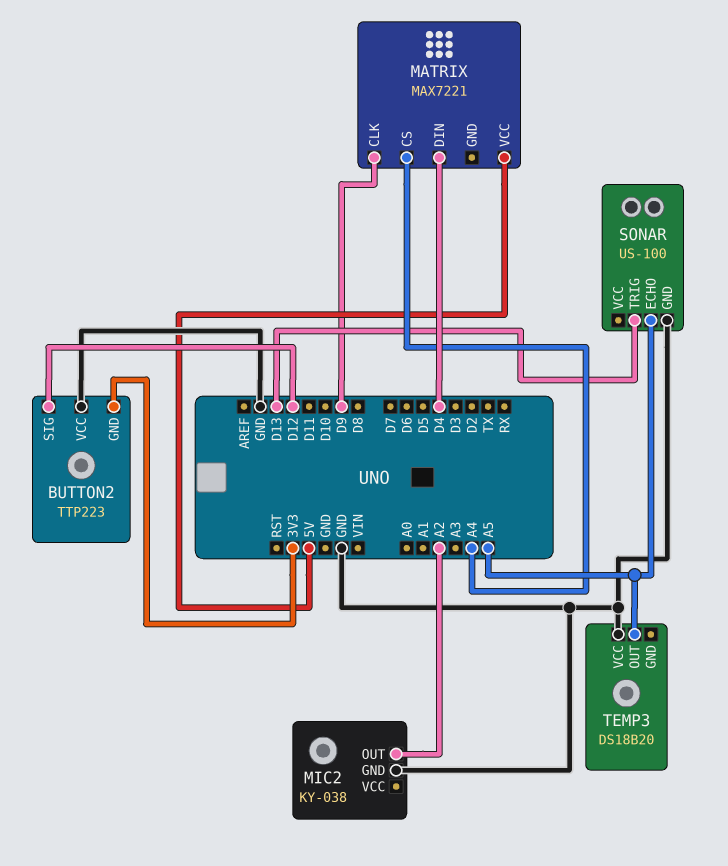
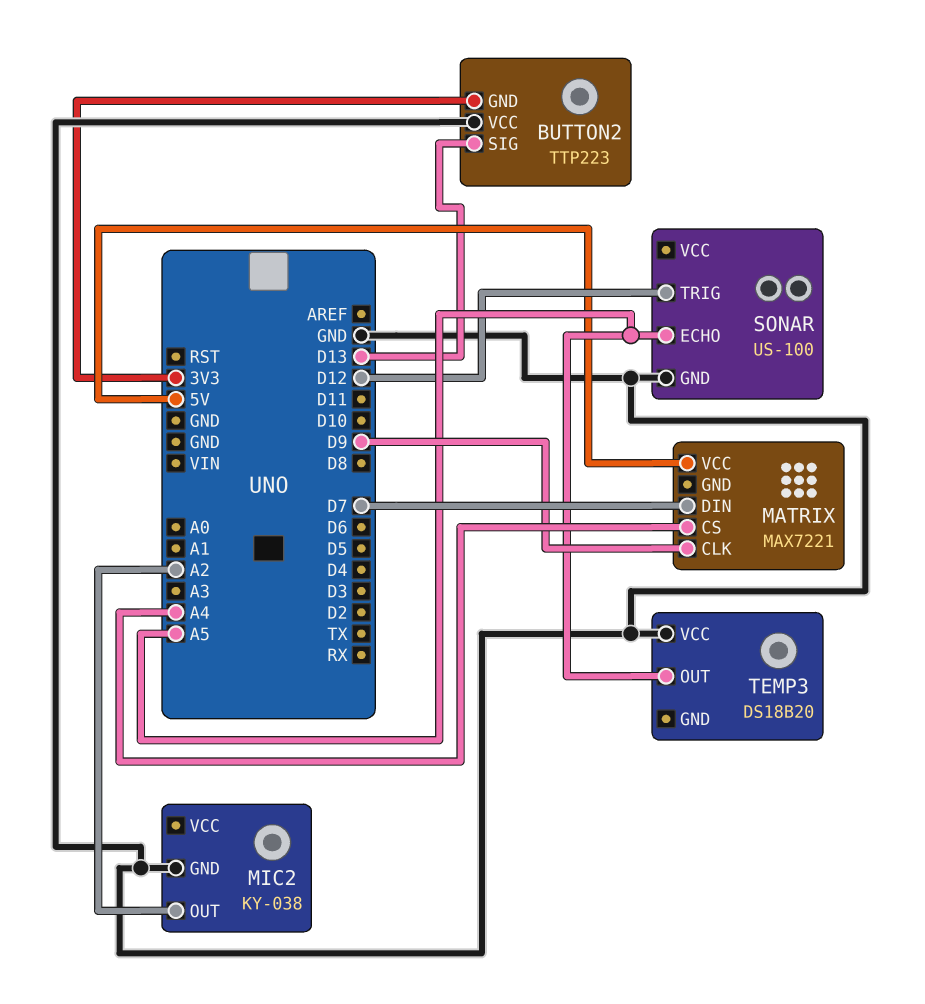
BUTTON2 pin SIG: D12 -> D13
MATRIX pin DIN: D4 -> D7
SONAR pin TRIG: D13 -> D12

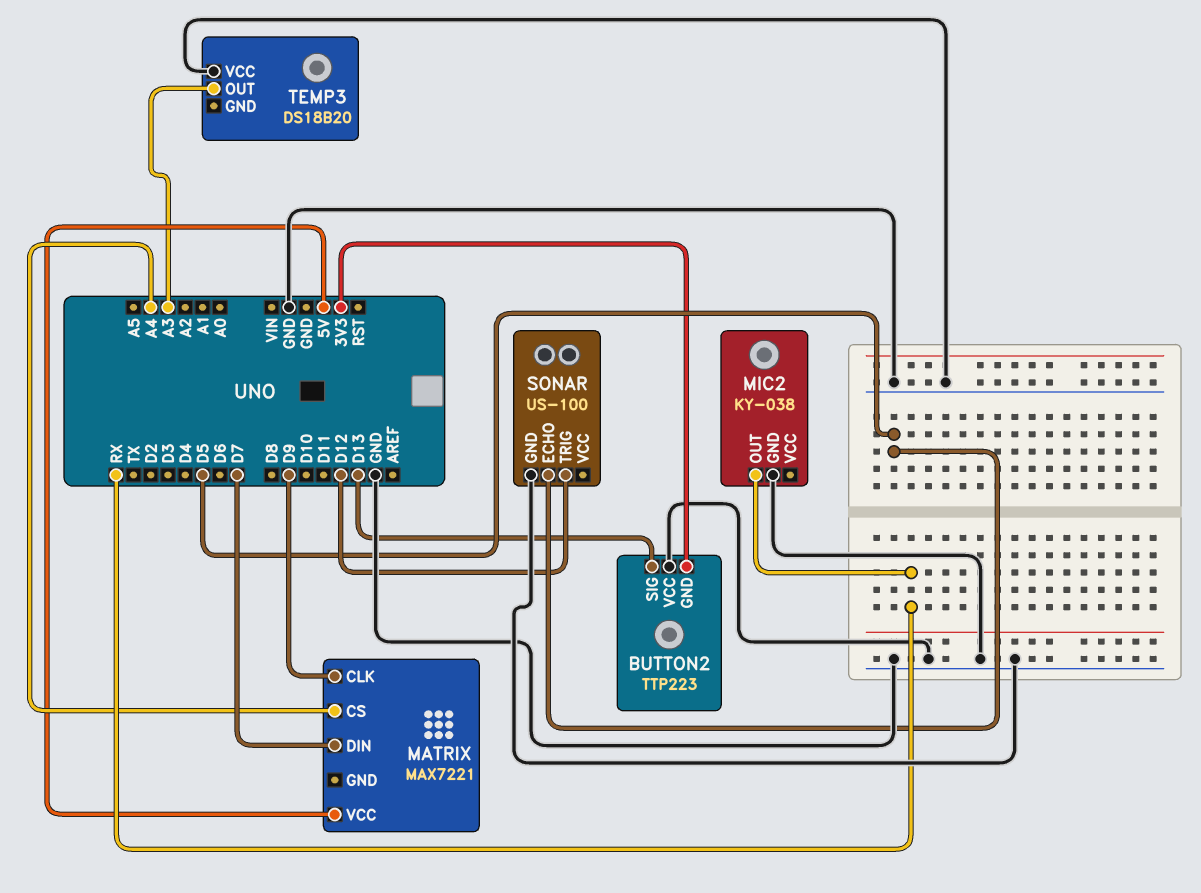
MIC2 pin OUT: A2 -> RX
SONAR pin ECHO: A5 -> D5
TEMP3 pin OUT: A5 -> A3

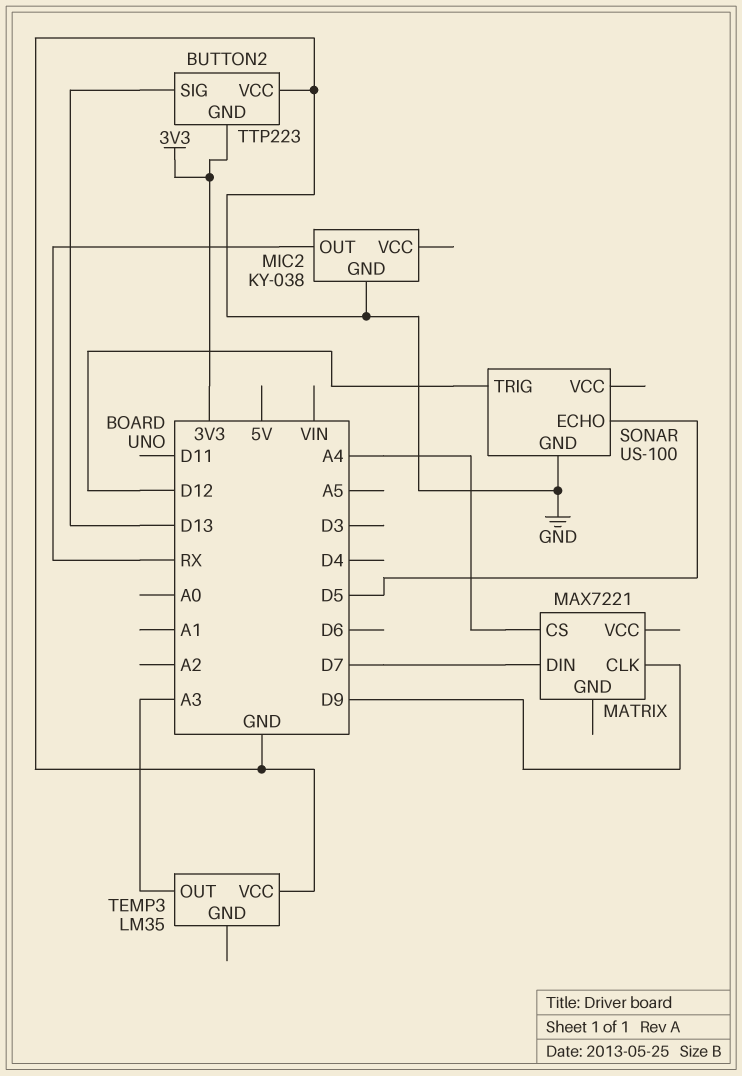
MATRIX pin VCC: 5V -> none
TEMP3: DS18B20 -> LM35

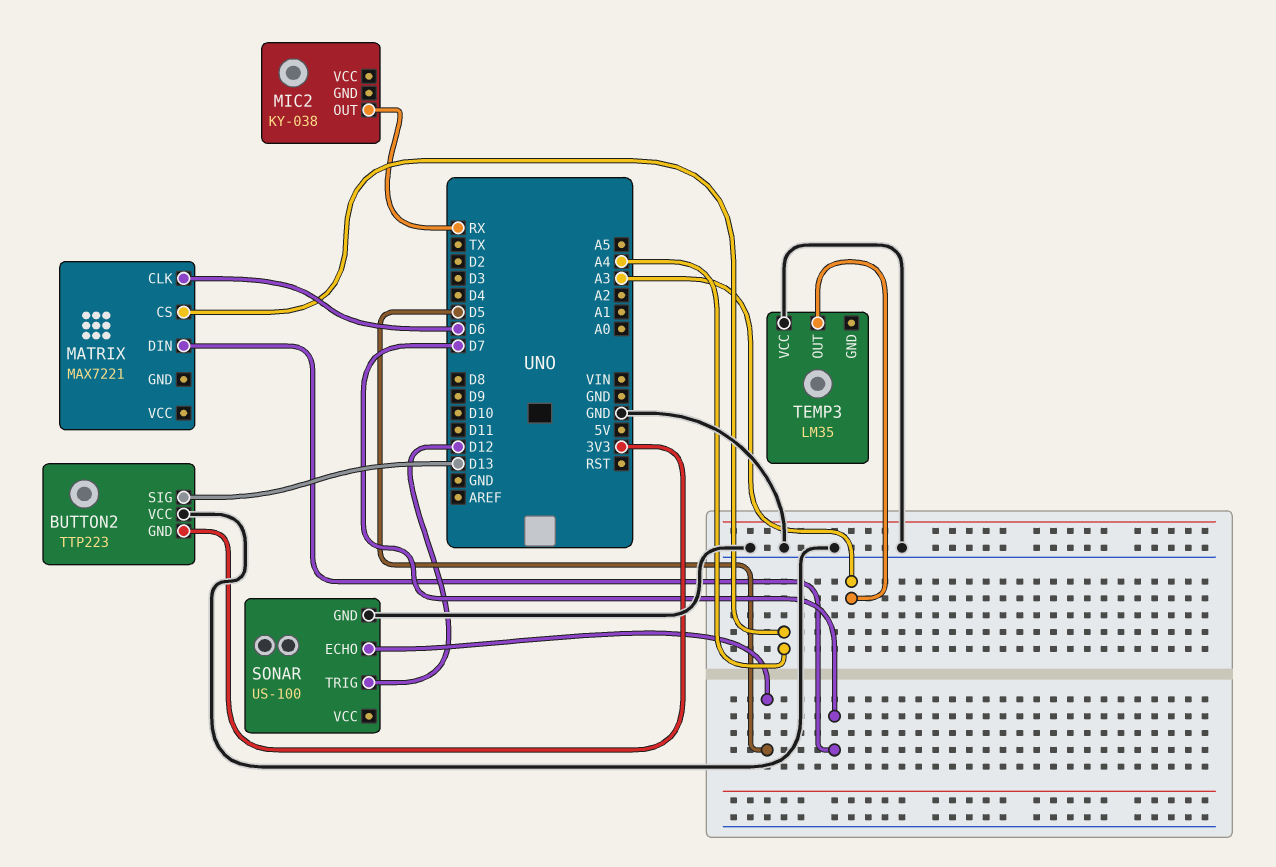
MATRIX pin CLK: D9 -> D6
MIC2 pin GND: GND -> none

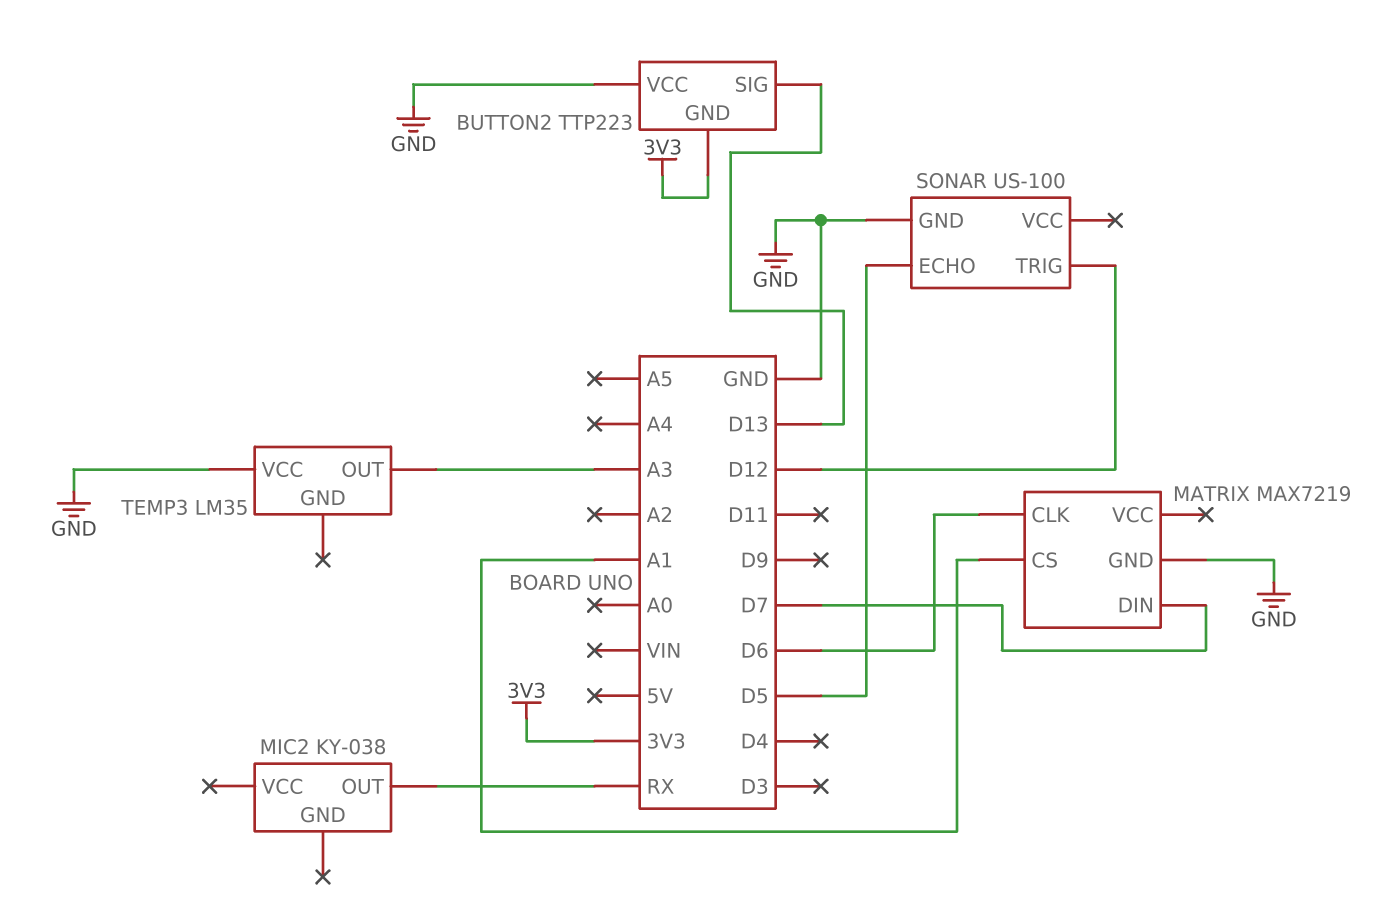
MATRIX: MAX7221 -> MAX7219
MATRIX pin CS: A4 -> A1
MATRIX pin GND: none -> GND

